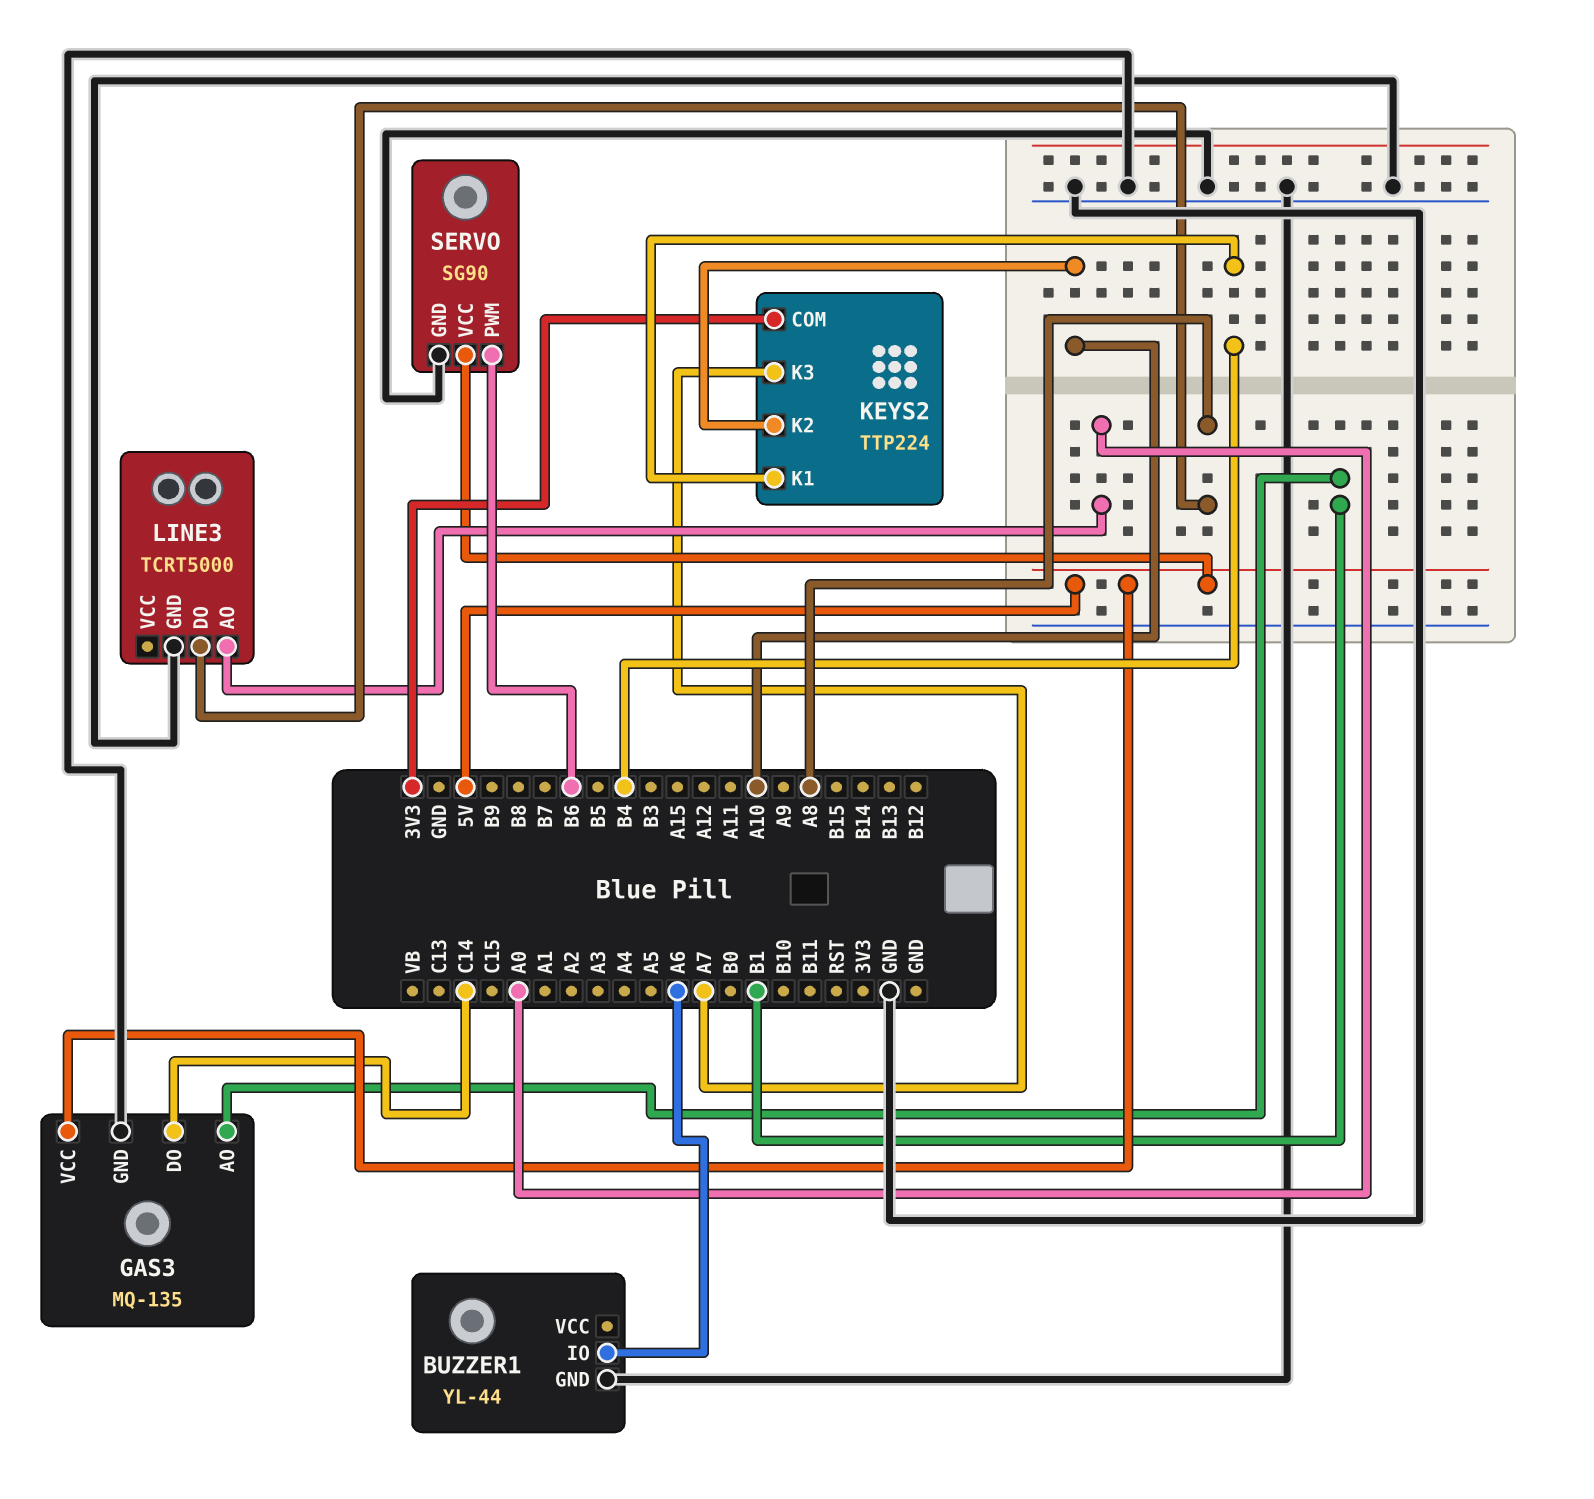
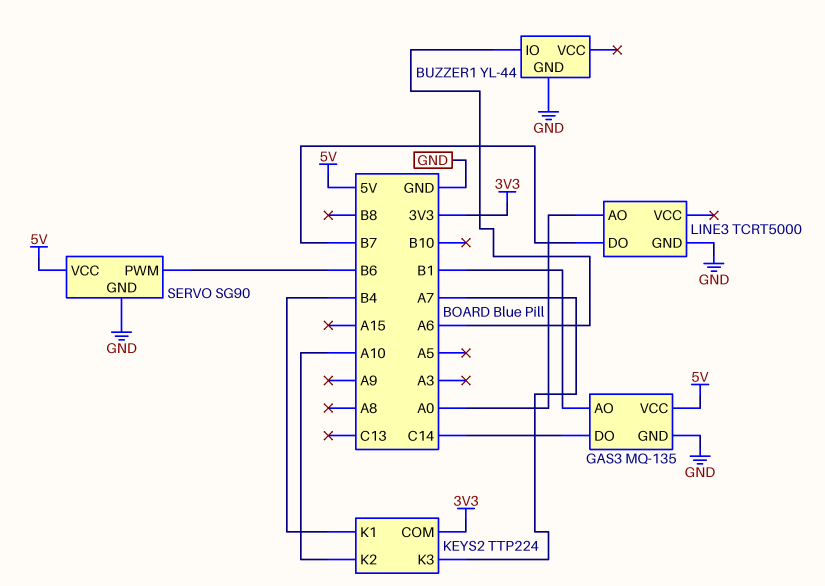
LINE3 pin DO: A8 -> B7

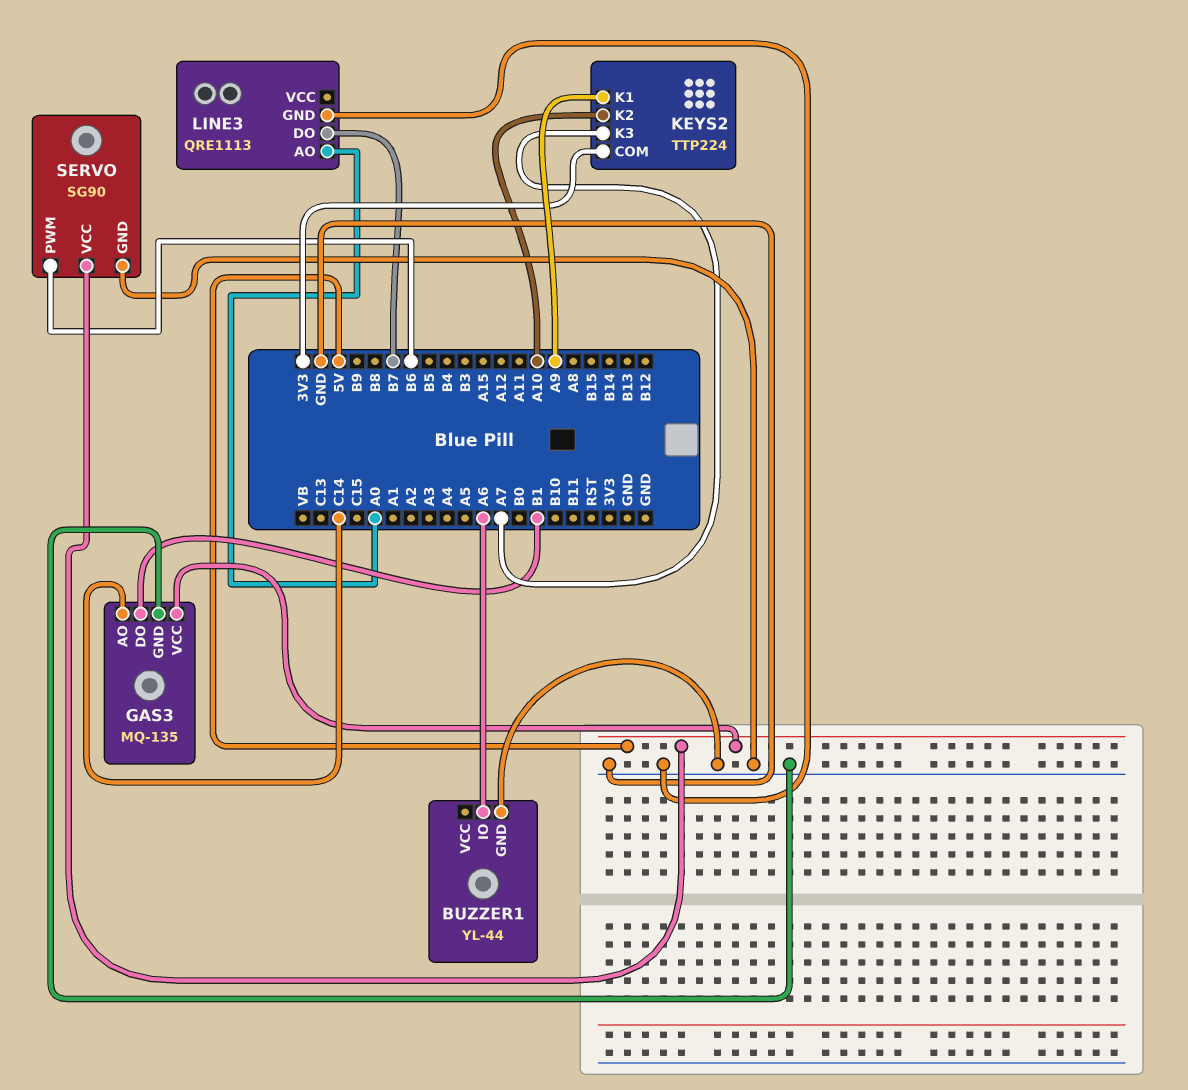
GAS3 pin AO: B1 -> C14
GAS3 pin DO: C14 -> B1
KEYS2 pin K1: B4 -> A9
LINE3: TCRT5000 -> QRE1113

